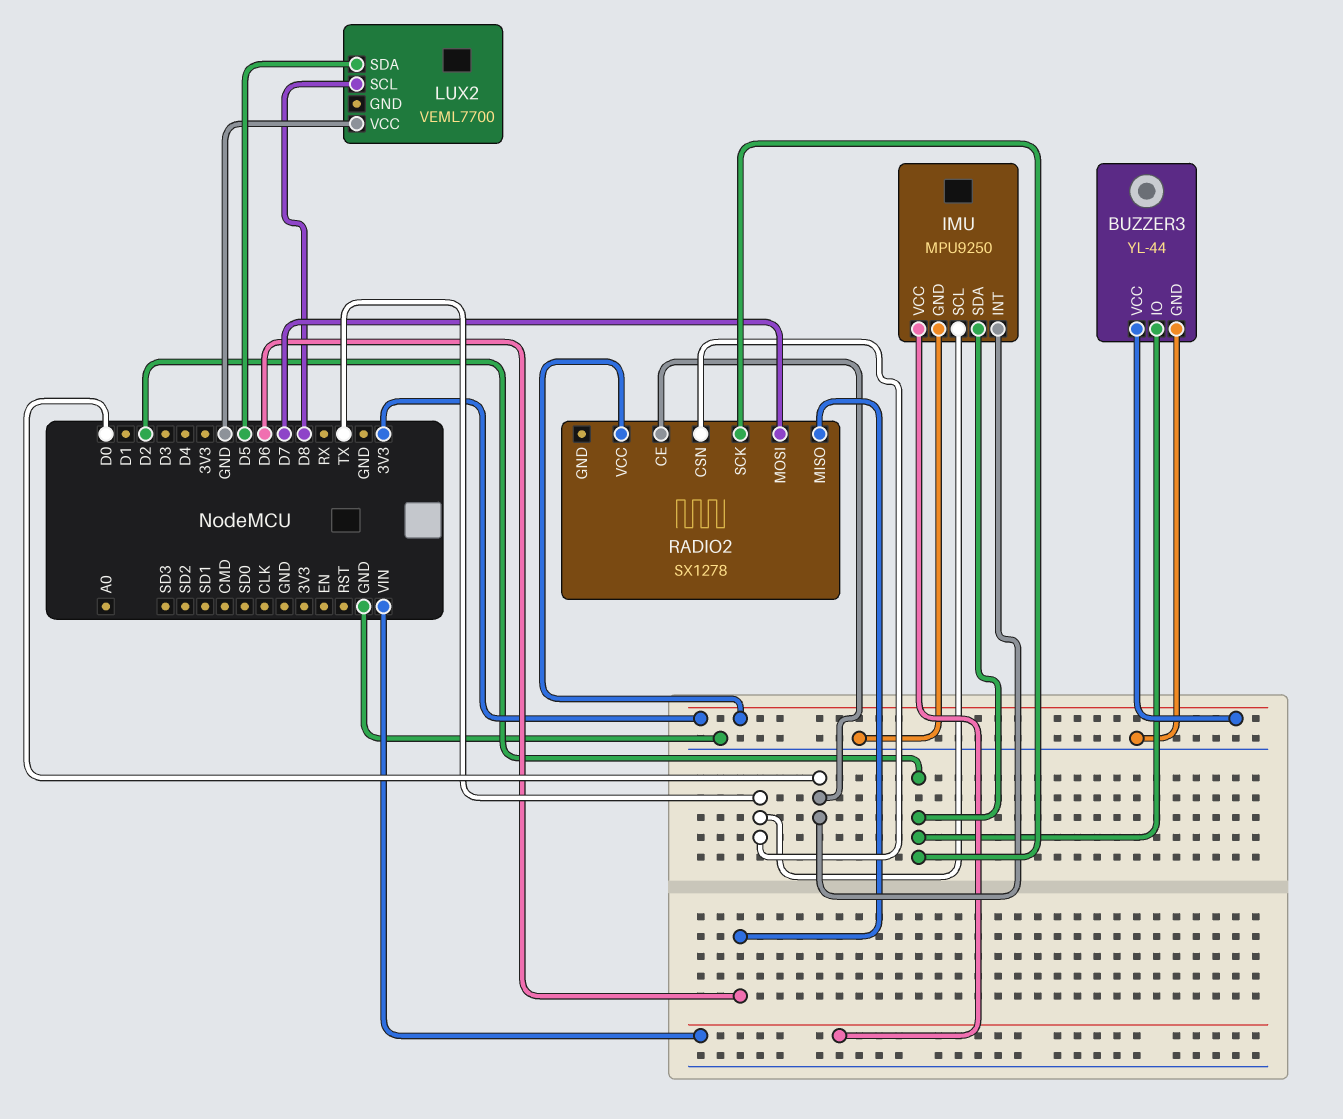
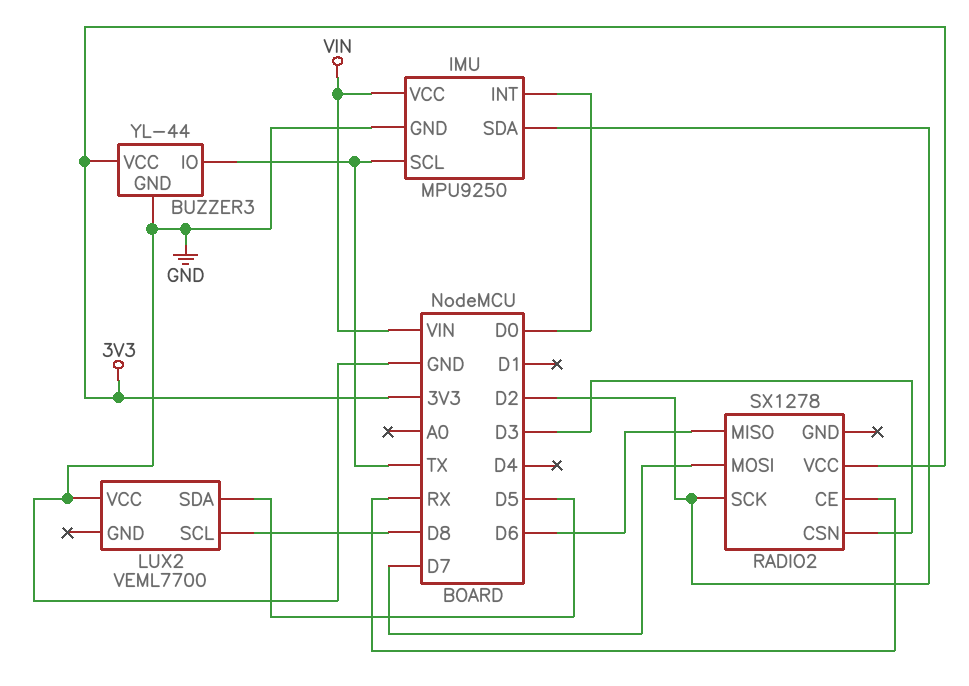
BUZZER3 pin IO: D2 -> TX
RADIO2 pin CE: D0 -> RX
RADIO2 pin CSN: TX -> D3

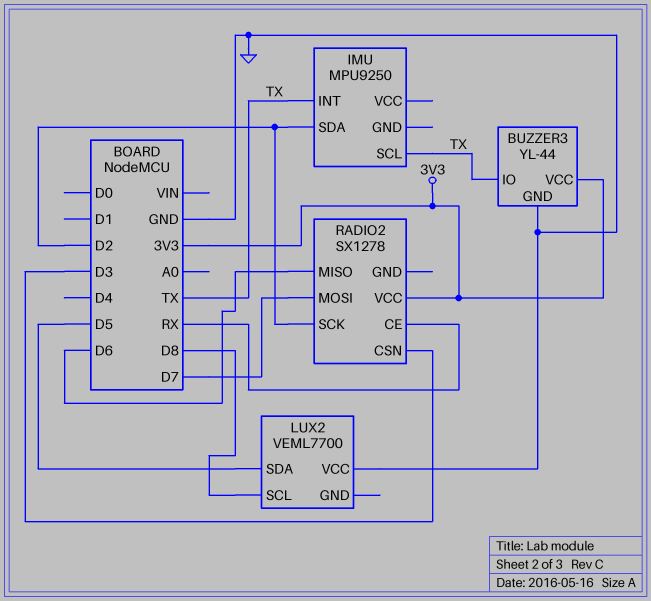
IMU pin GND: GND -> none
IMU pin INT: D0 -> TX
IMU pin VCC: VIN -> none

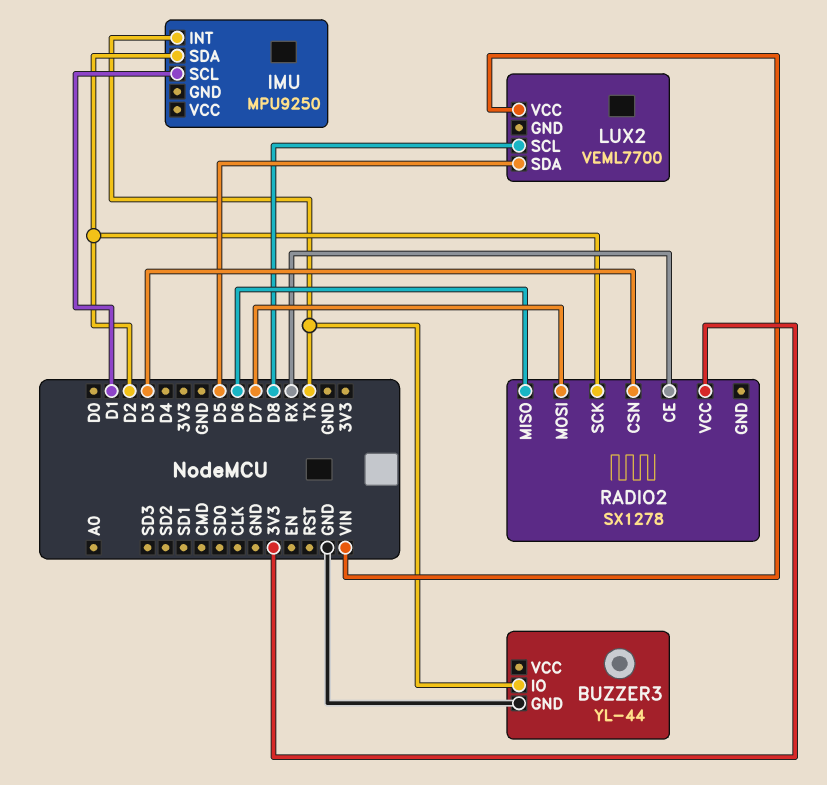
BUZZER3 pin VCC: 3V3 -> none
IMU pin SCL: TX -> D1
LUX2 pin VCC: GND -> VIN

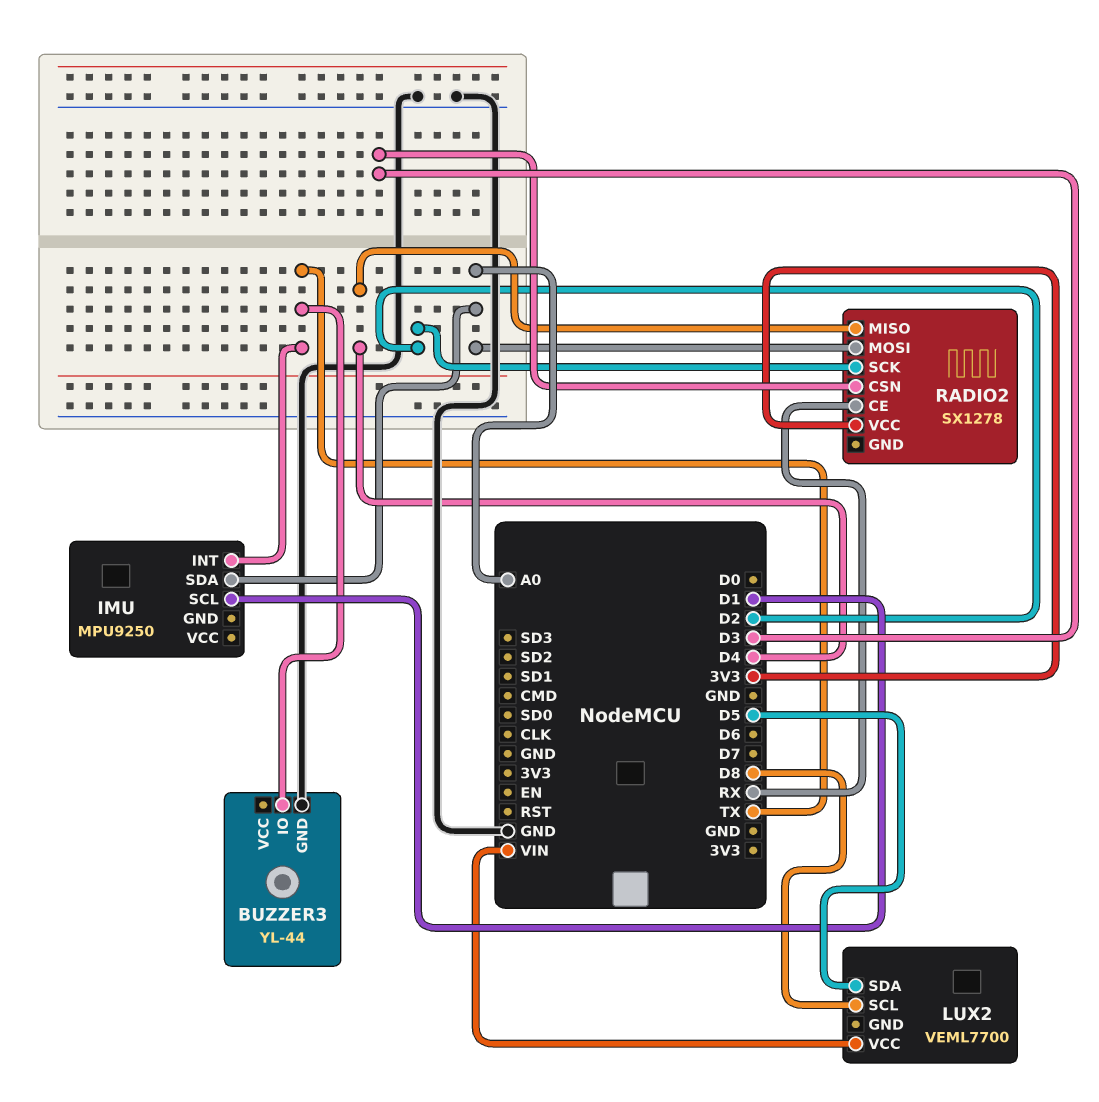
IMU pin SDA: D2 -> A0
RADIO2 pin MISO: D6 -> D4
RADIO2 pin MOSI: D7 -> A0

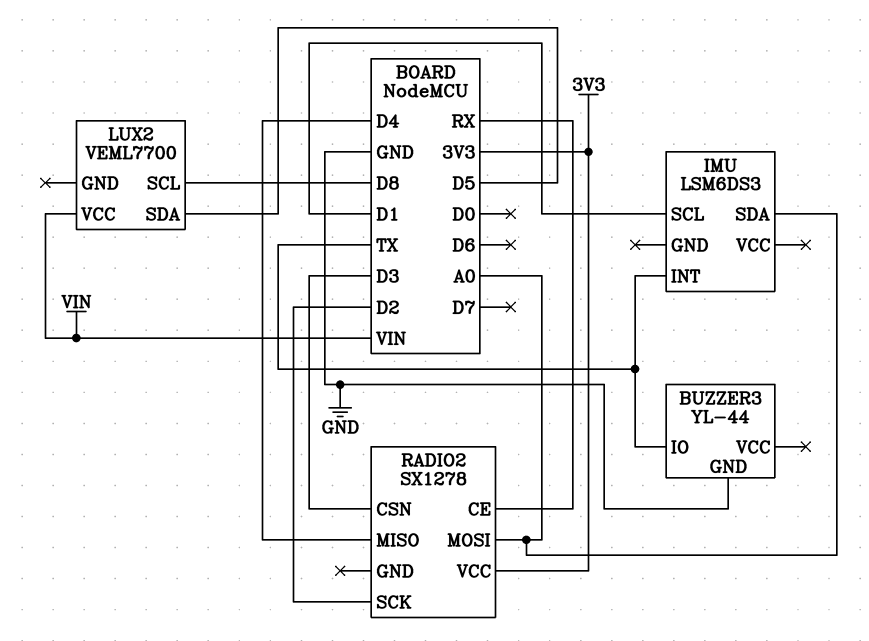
IMU: MPU9250 -> LSM6DS3

